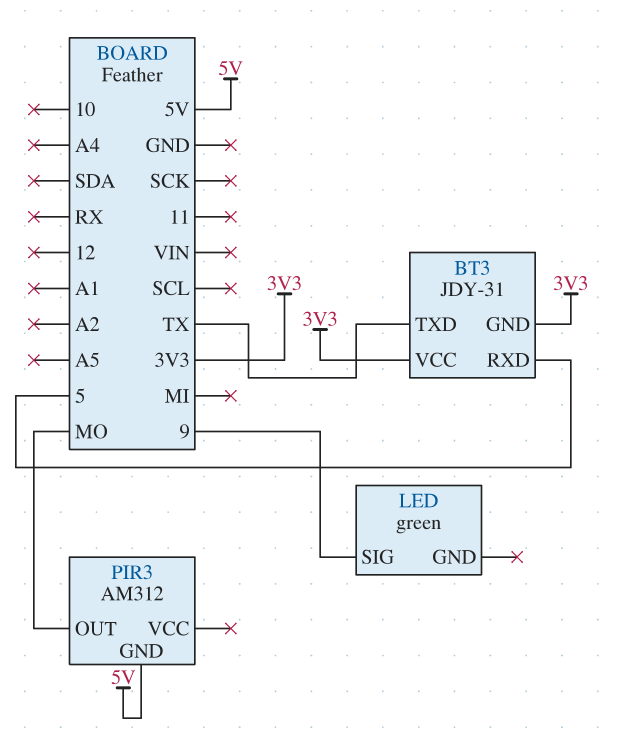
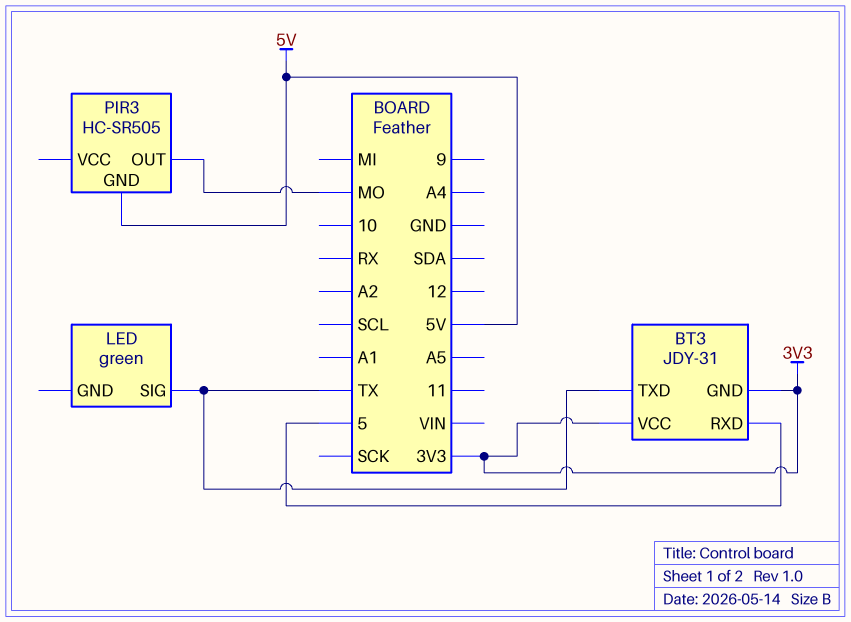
LED pin SIG: 9 -> TX
PIR3: AM312 -> HC-SR505

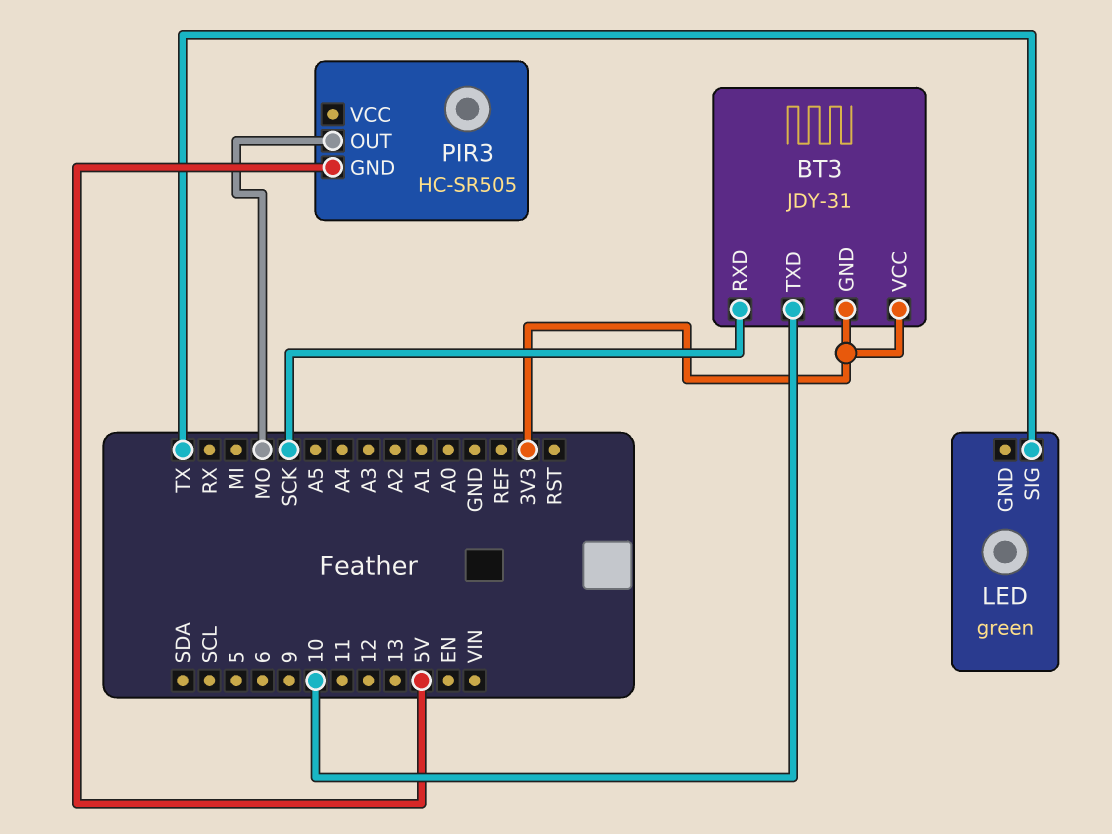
BT3 pin RXD: 5 -> SCK
BT3 pin TXD: TX -> 10

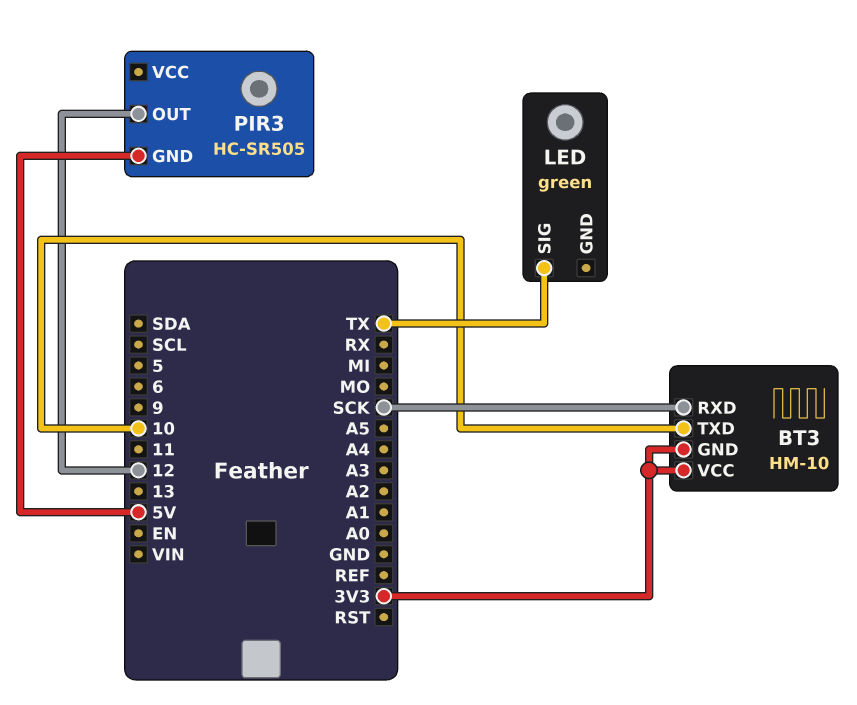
BT3: JDY-31 -> HM-10
PIR3 pin OUT: MO -> 12

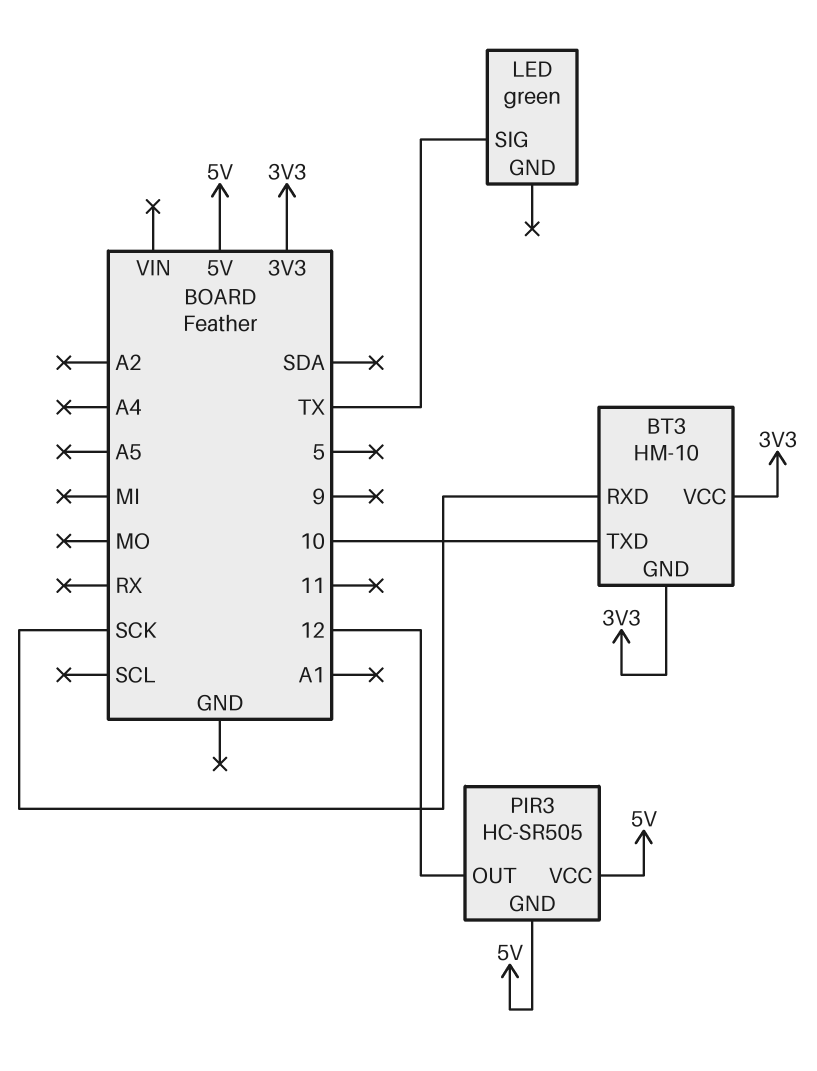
PIR3 pin VCC: none -> 5V

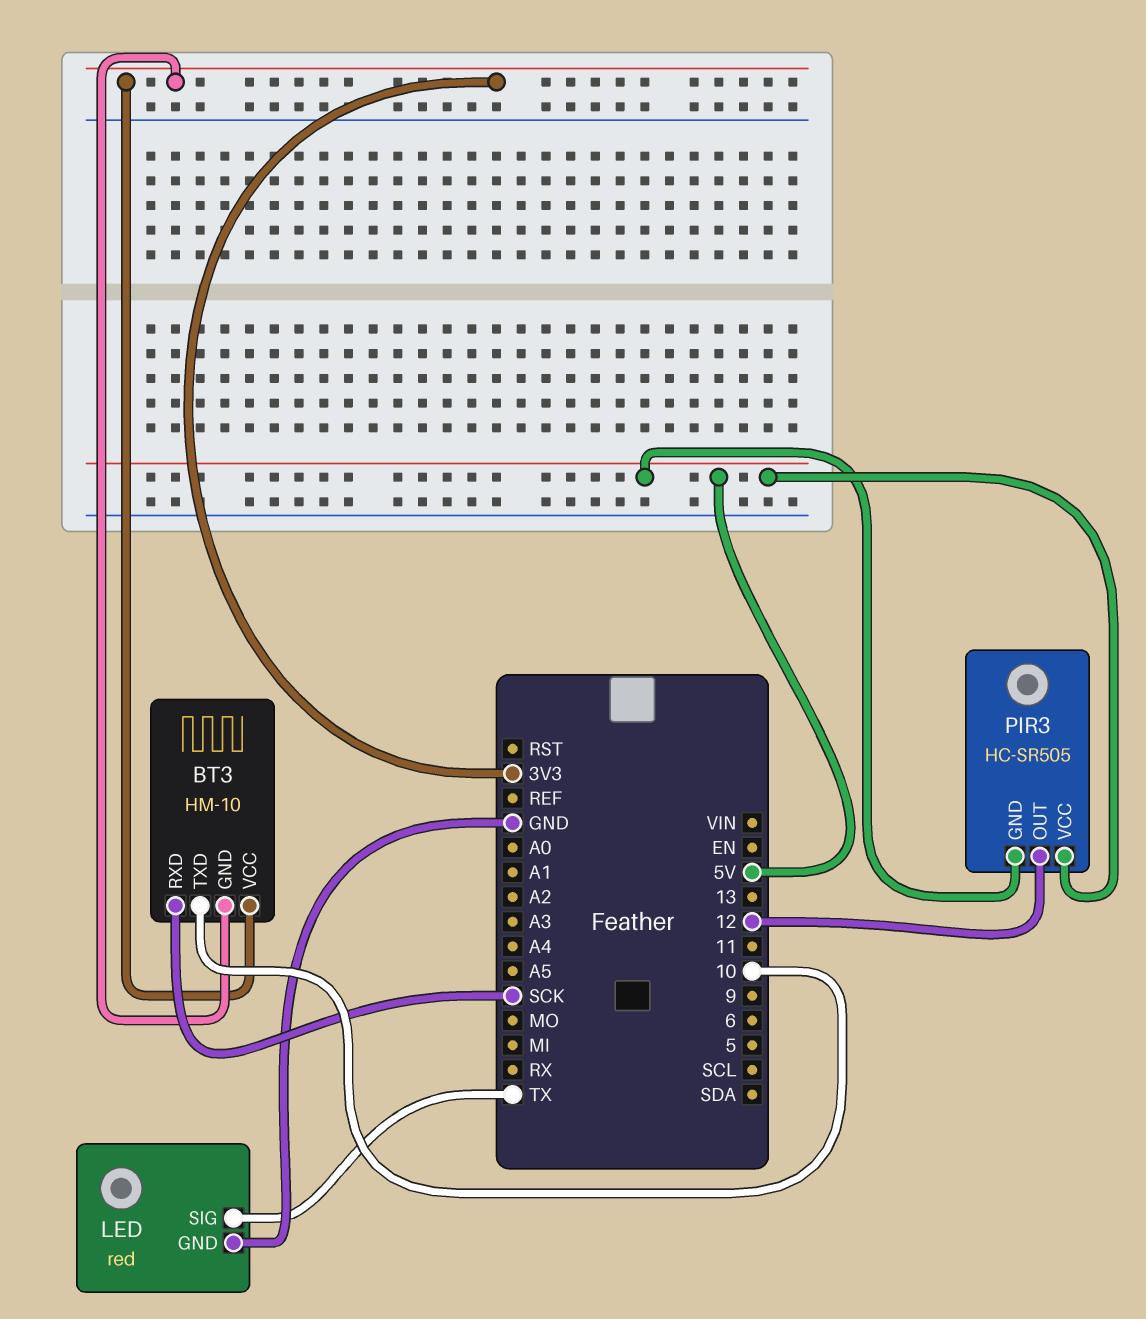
LED: green -> red
LED pin GND: none -> GND

